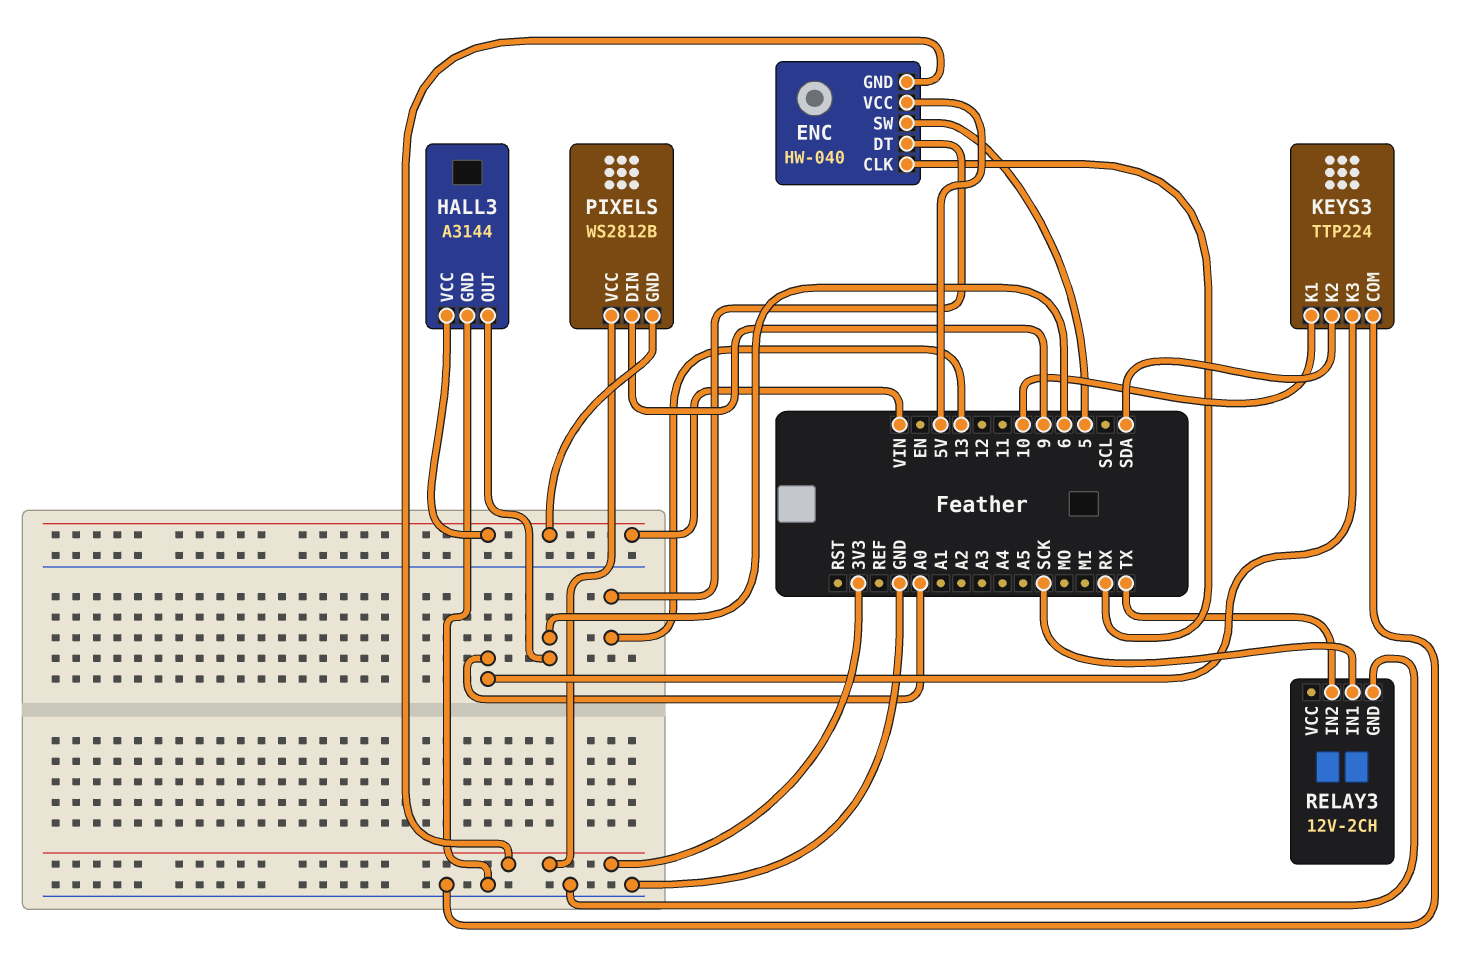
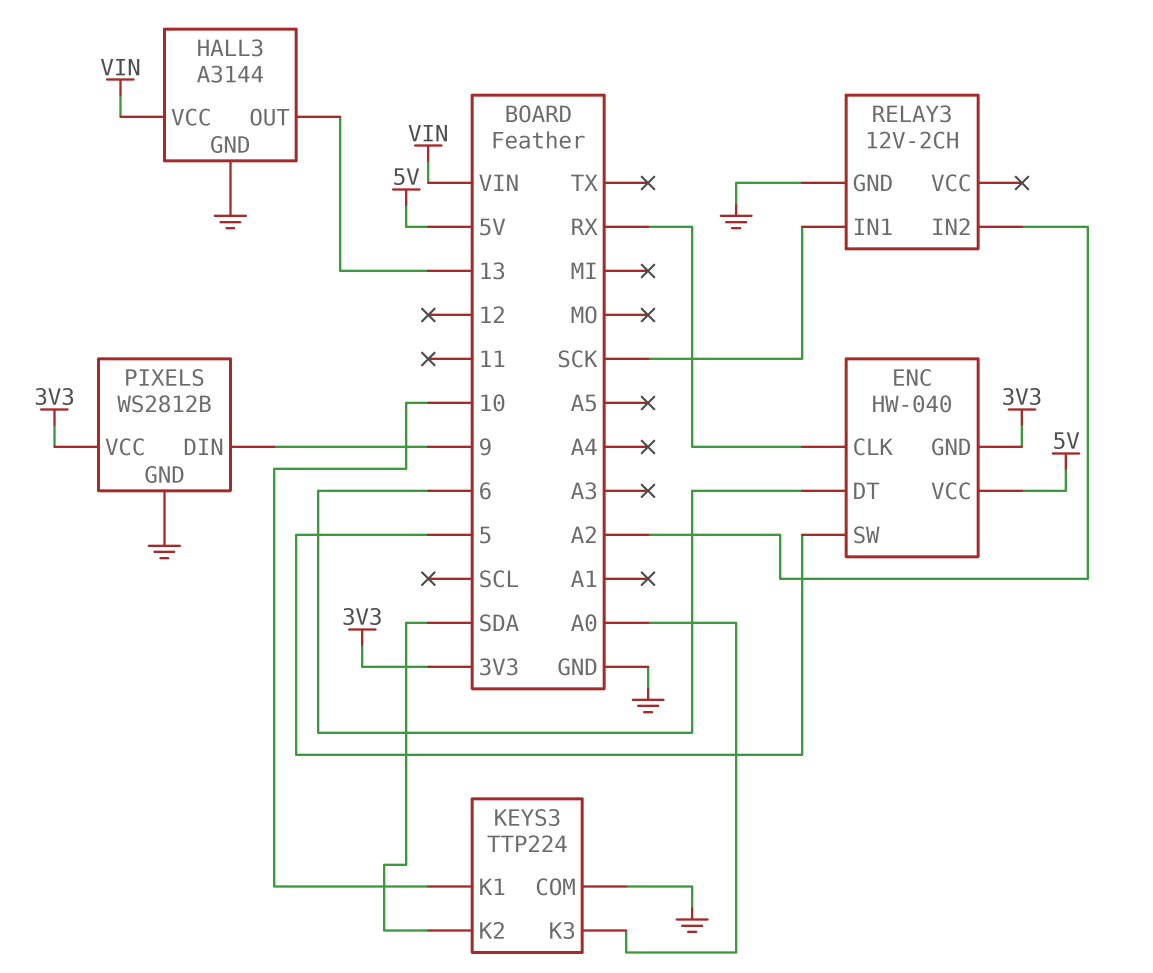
ENC pin DT: 13 -> 6
HALL3 pin OUT: 6 -> 13
PIXELS pin GND: VIN -> GND
RELAY3 pin IN2: TX -> A2

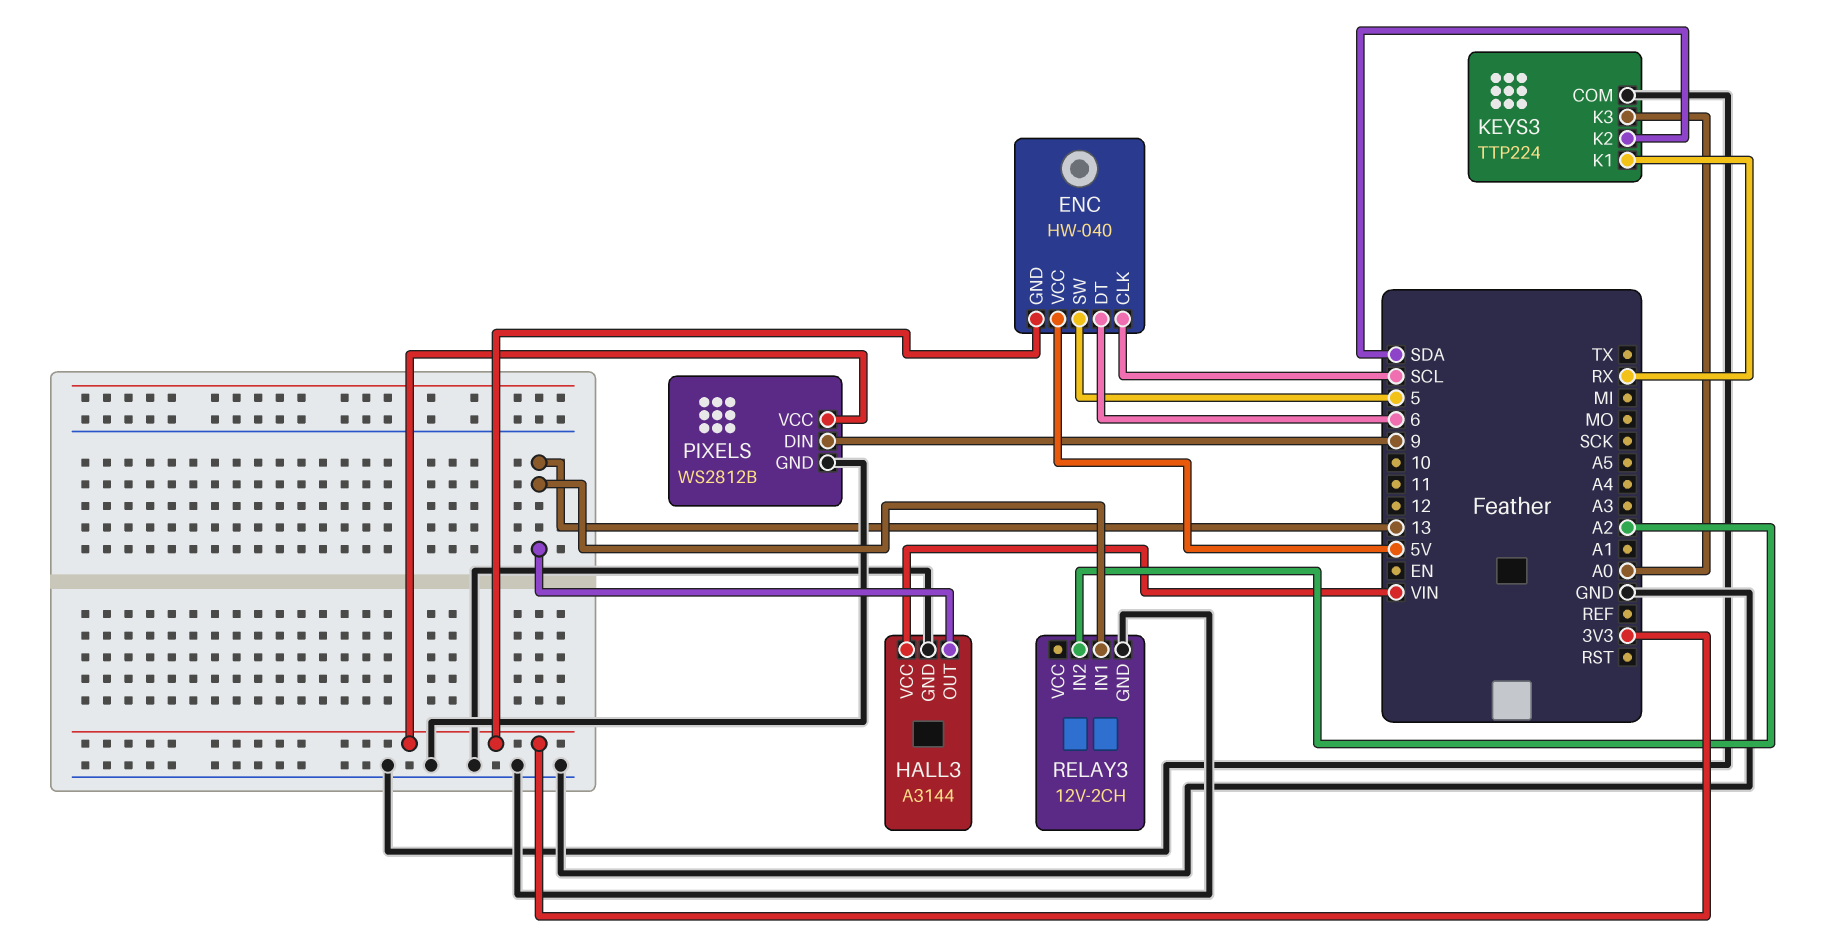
ENC pin CLK: RX -> SCL
KEYS3 pin K1: 10 -> RX
RELAY3 pin IN1: SCK -> 13

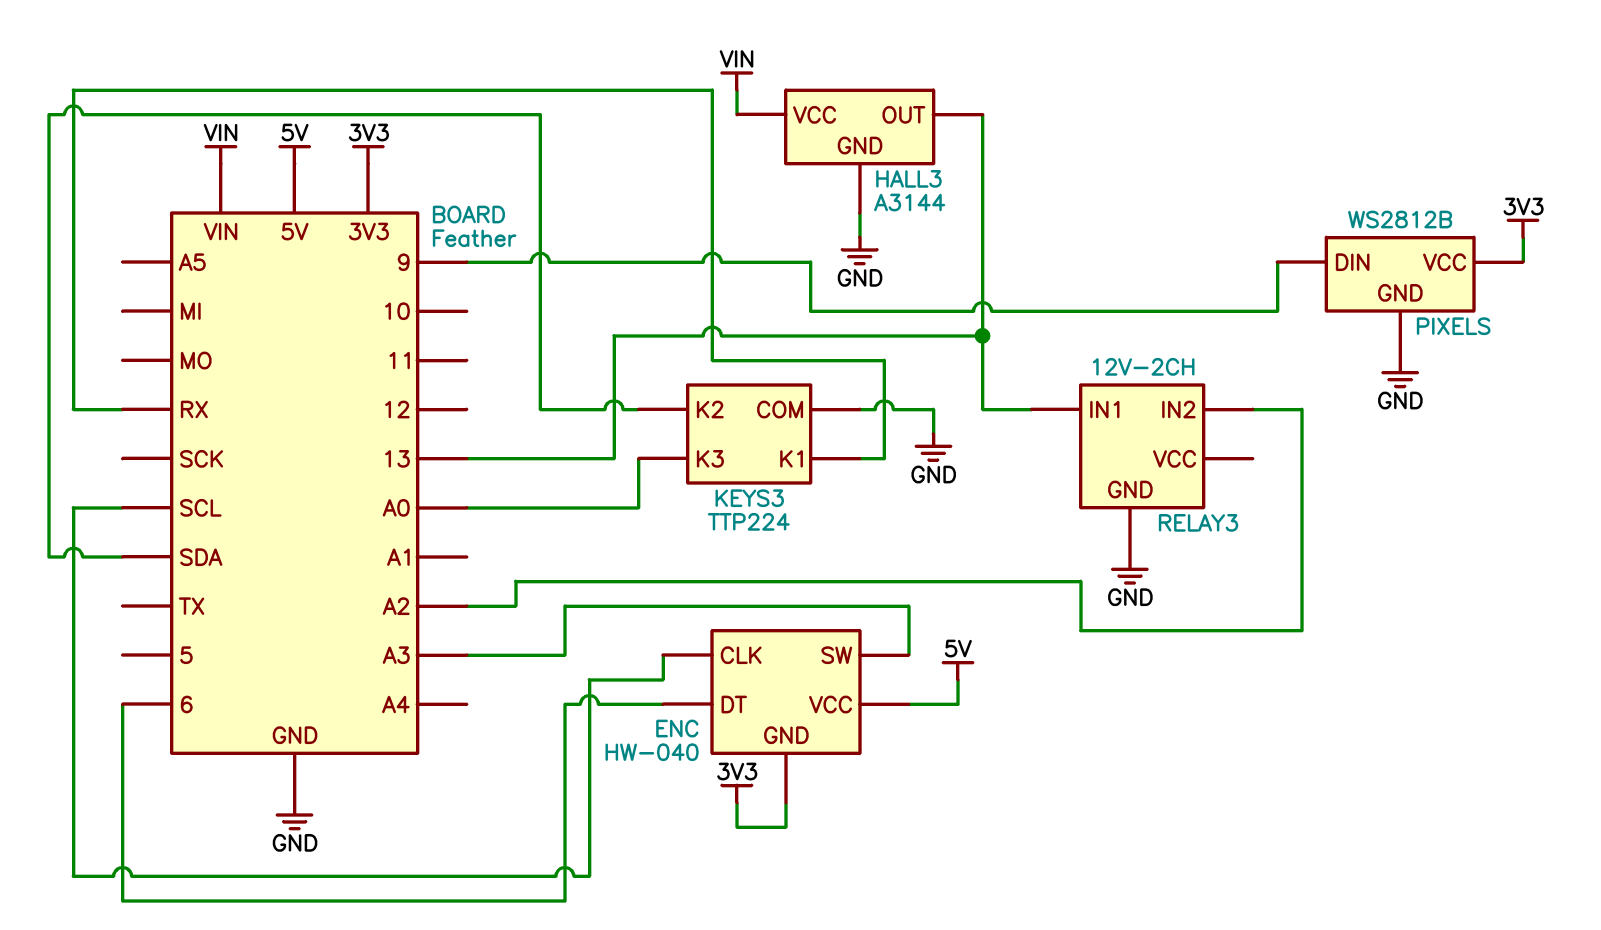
ENC pin SW: 5 -> A3

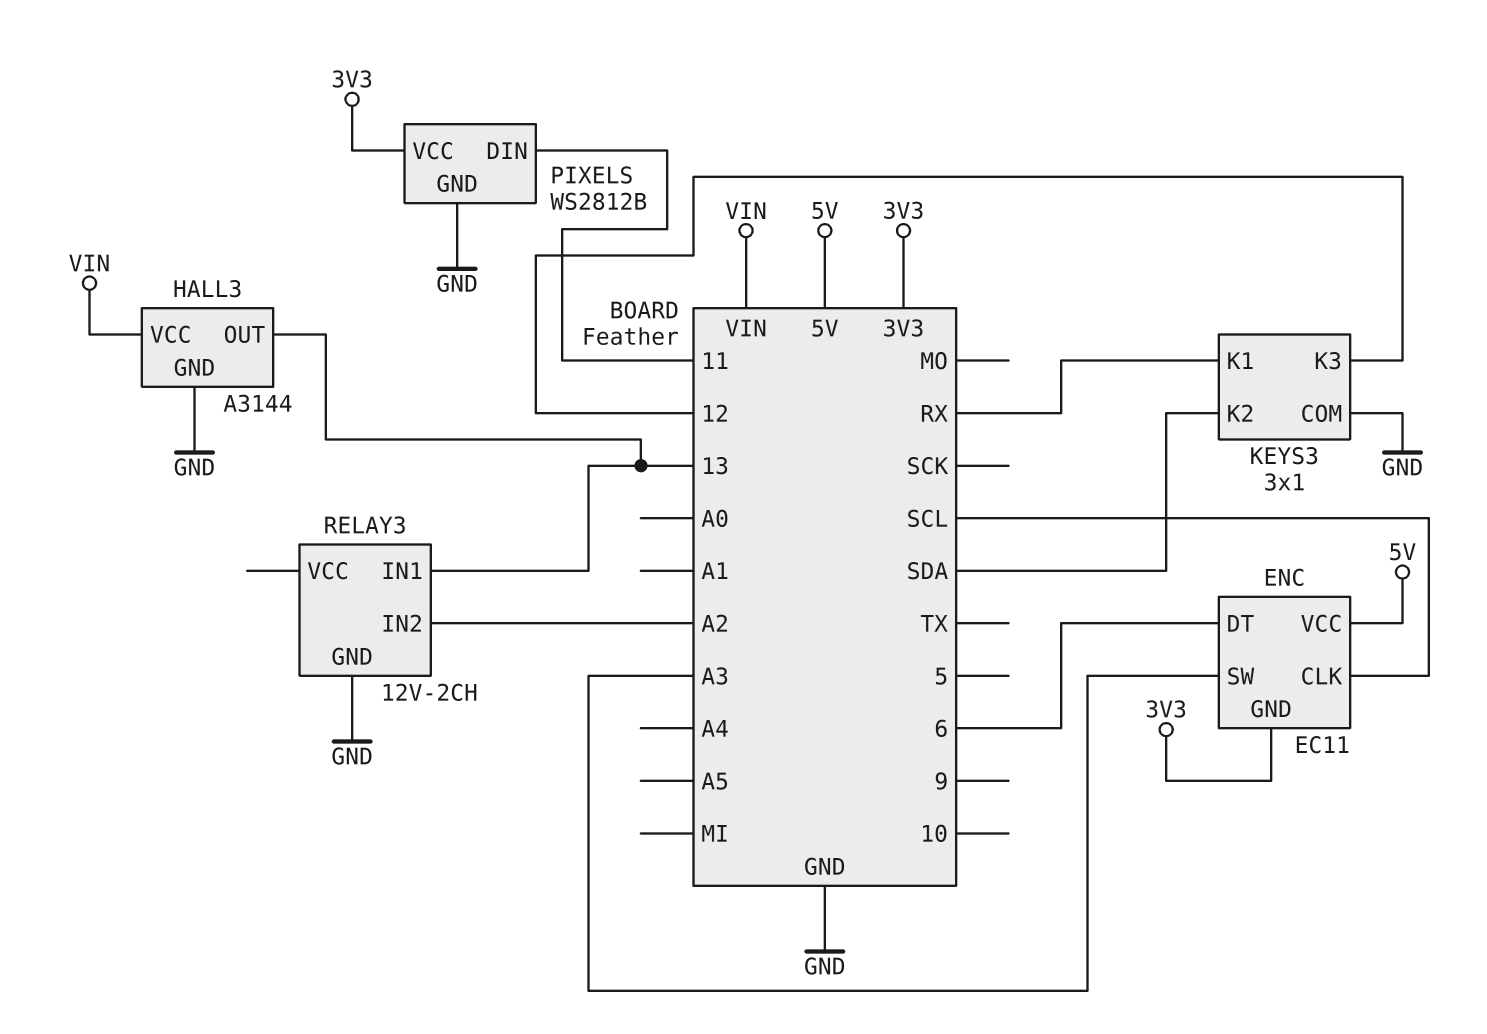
ENC: HW-040 -> EC11
KEYS3: TTP224 -> 3x1
KEYS3 pin K3: A0 -> 12
PIXELS pin DIN: 9 -> 11

